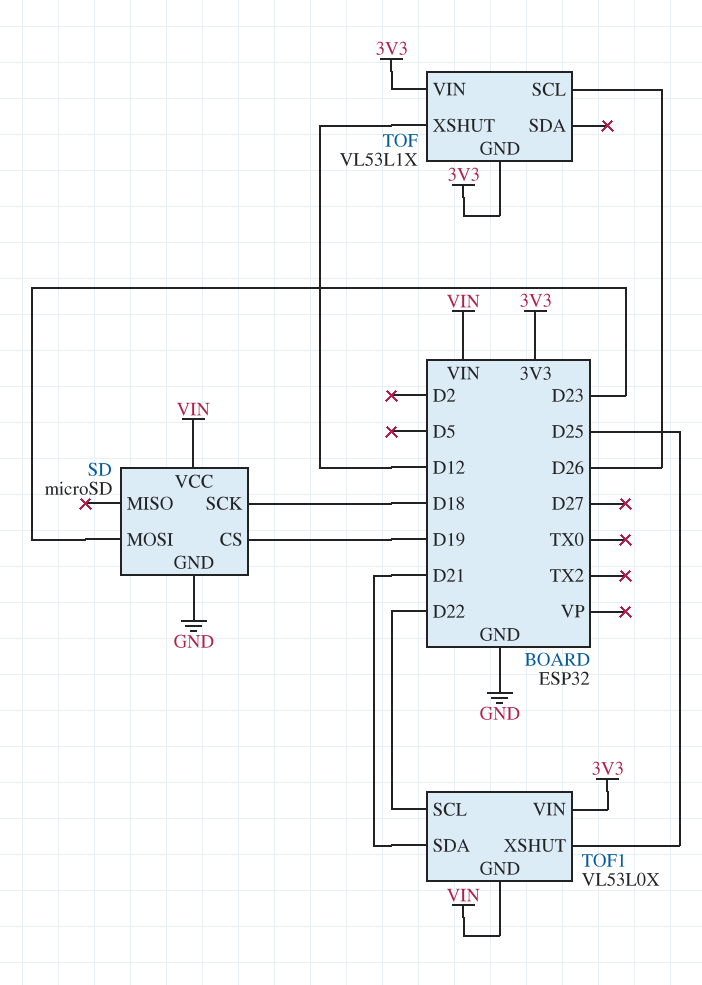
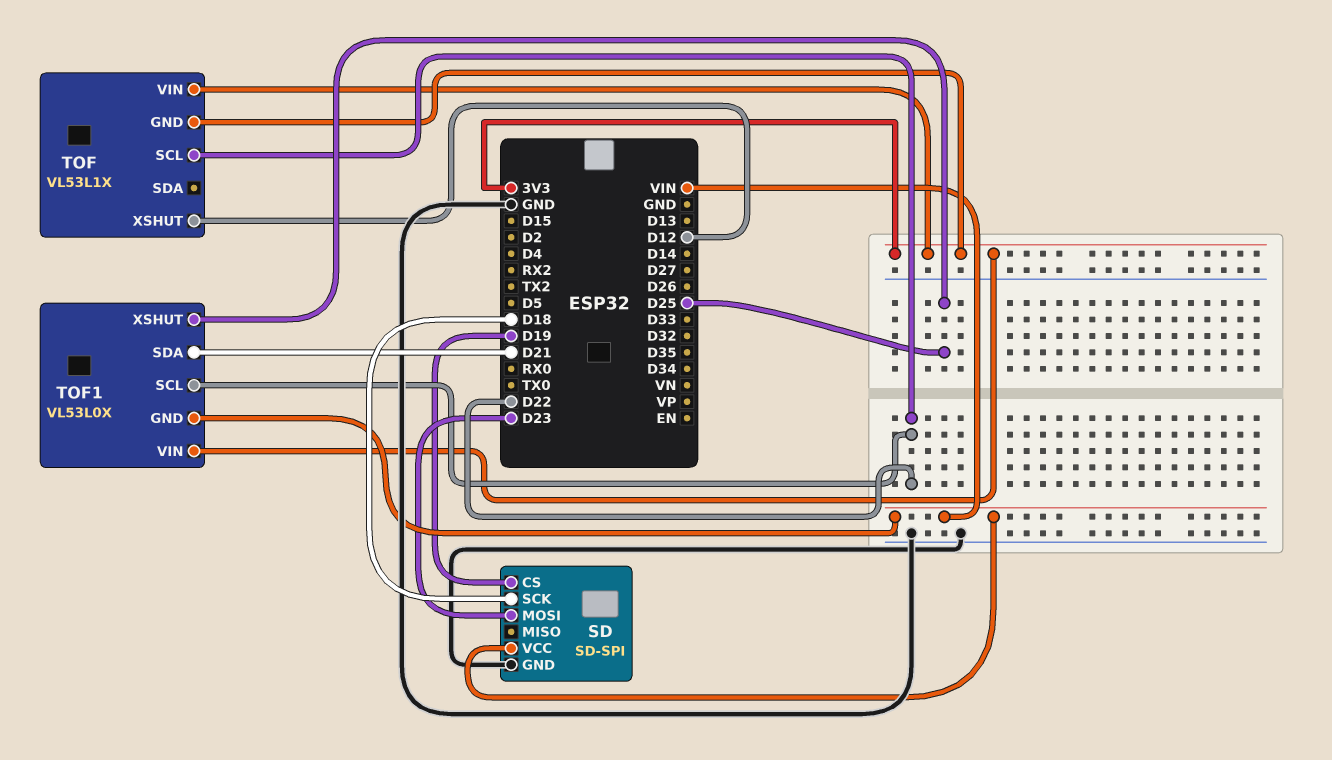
SD: microSD -> SD-SPI
TOF pin SCL: D26 -> D22

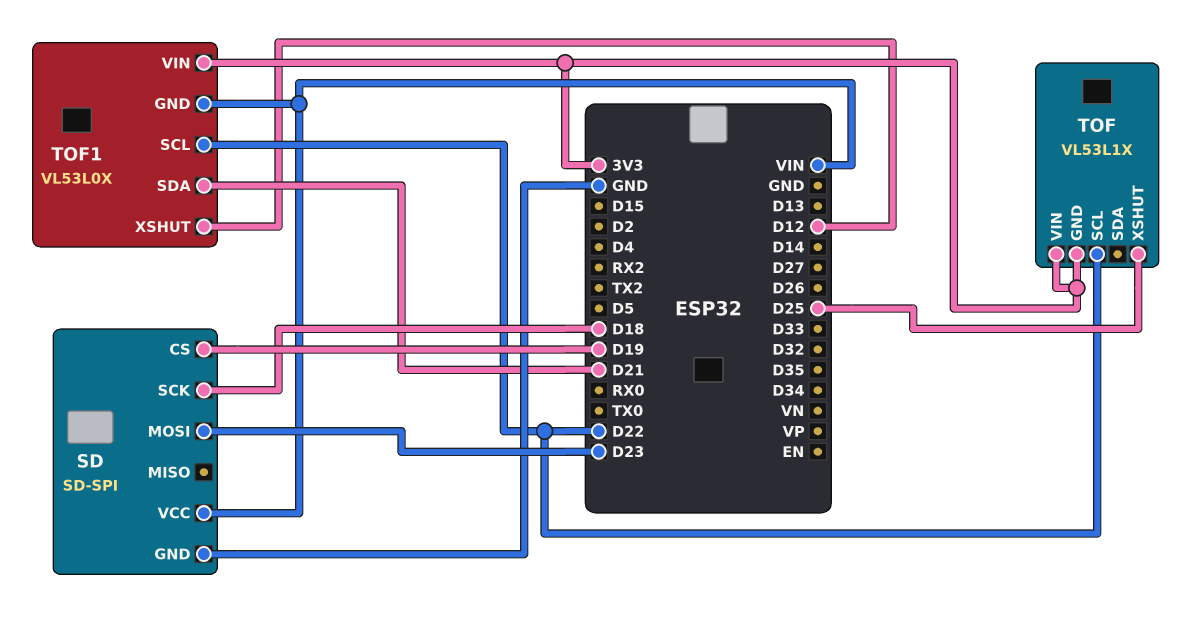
TOF pin XSHUT: D12 -> D25
TOF1 pin XSHUT: D25 -> D12

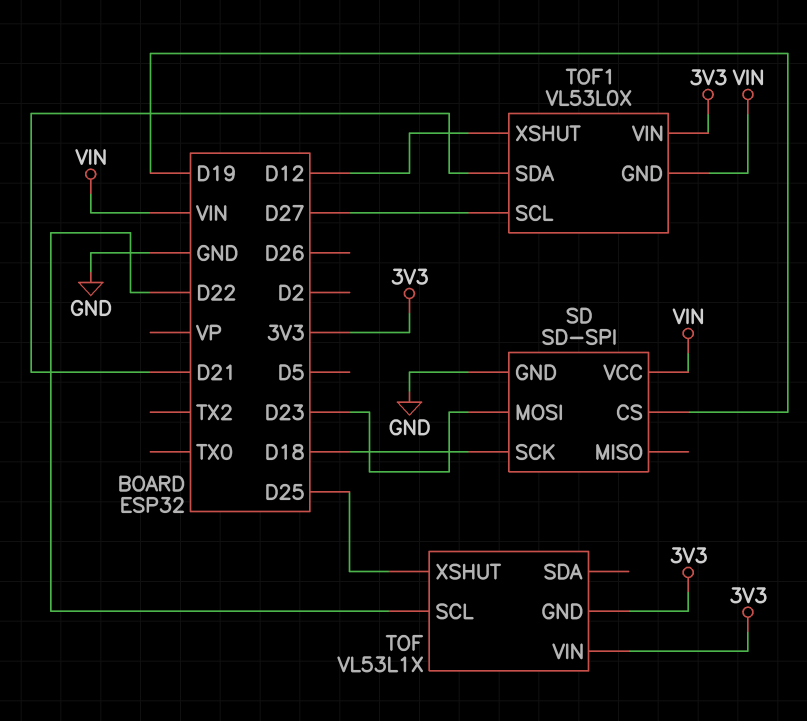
TOF1 pin SCL: D22 -> D27

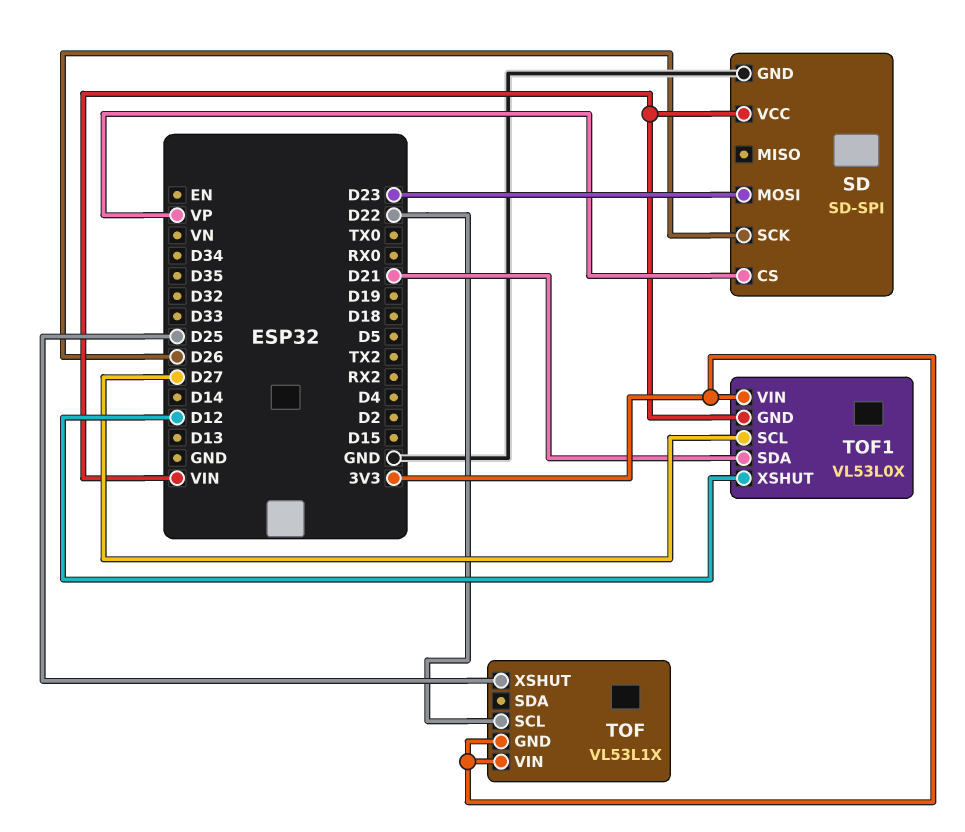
SD pin CS: D19 -> VP
SD pin SCK: D18 -> D26

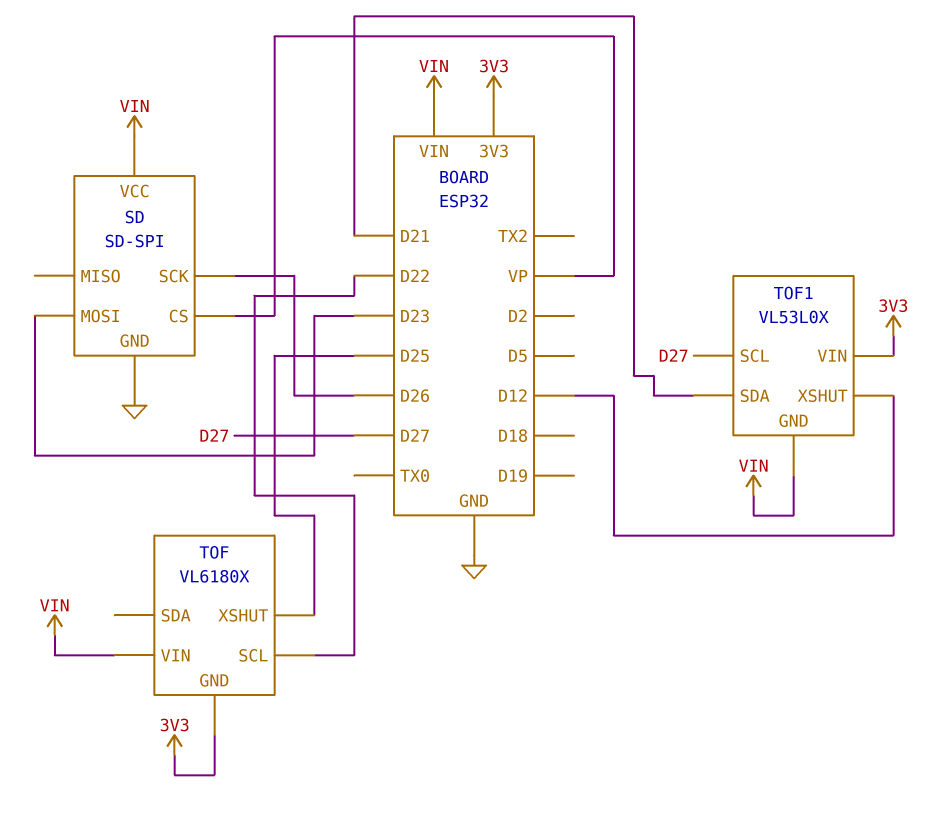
TOF: VL53L1X -> VL6180X
TOF pin VIN: 3V3 -> VIN

